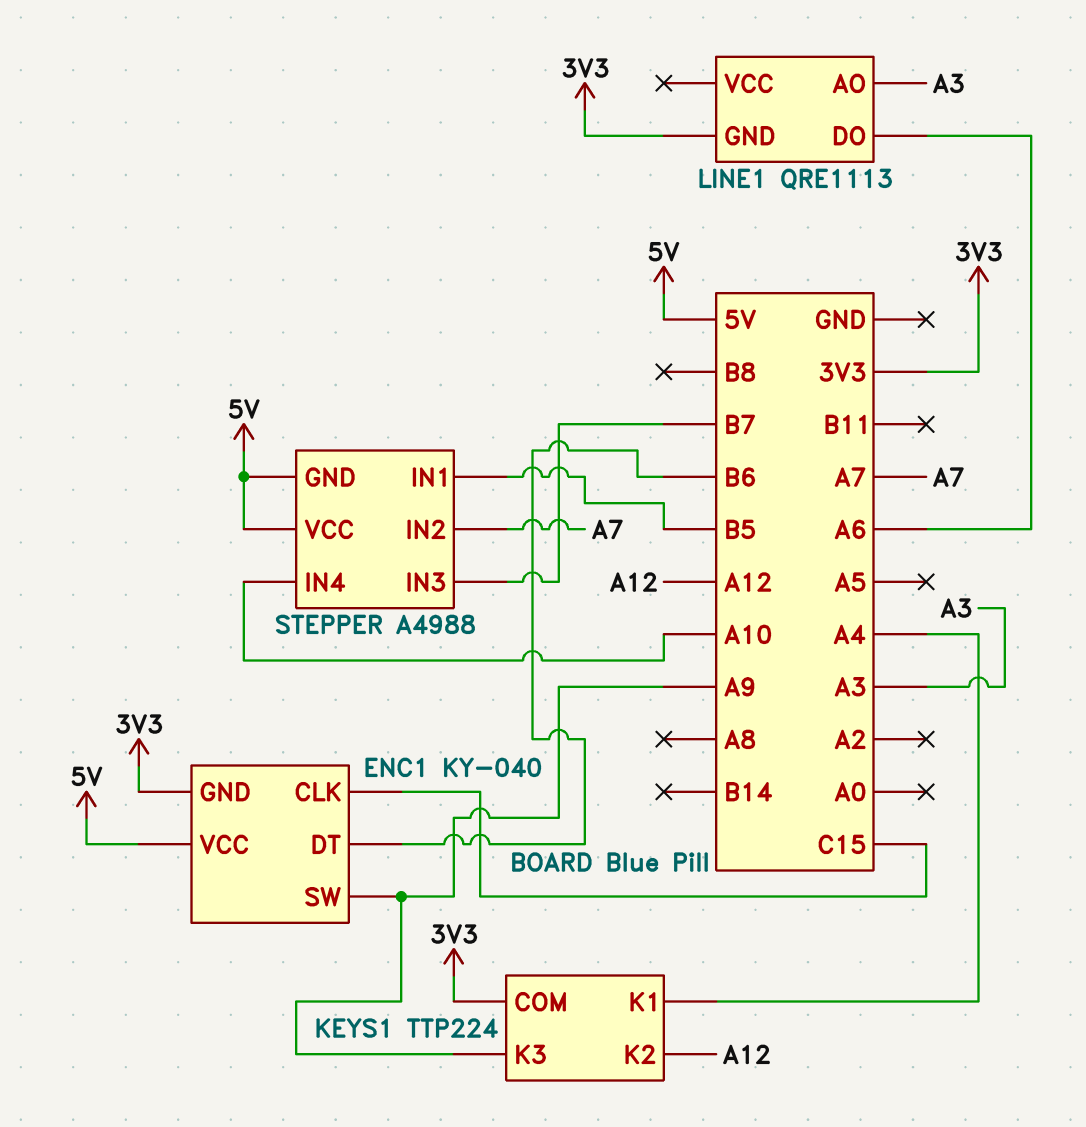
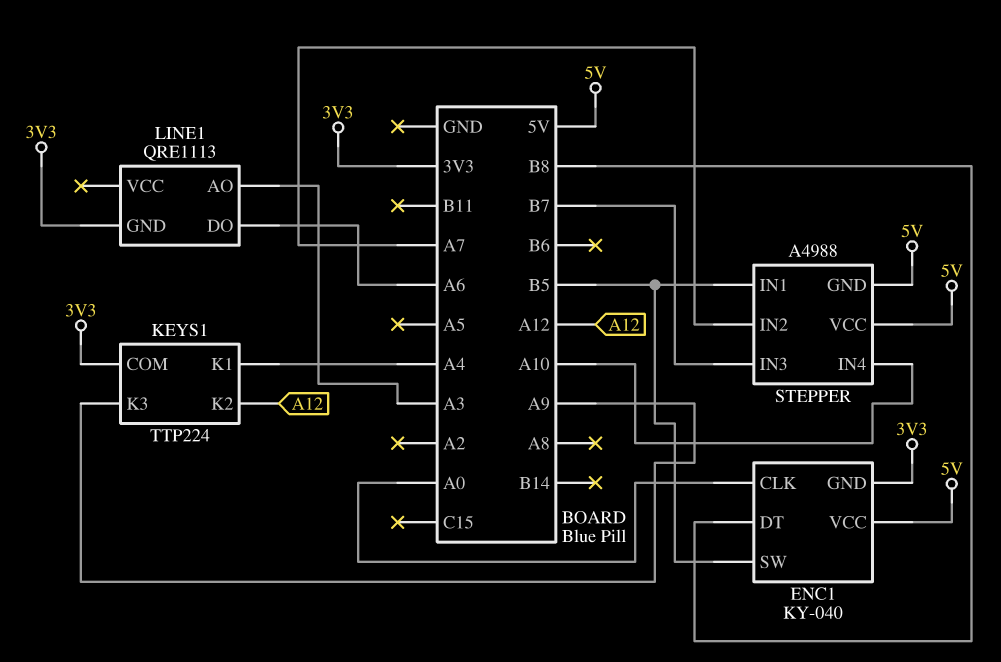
ENC1 pin CLK: C15 -> A0
ENC1 pin DT: B6 -> B8
ENC1 pin SW: A9 -> B5

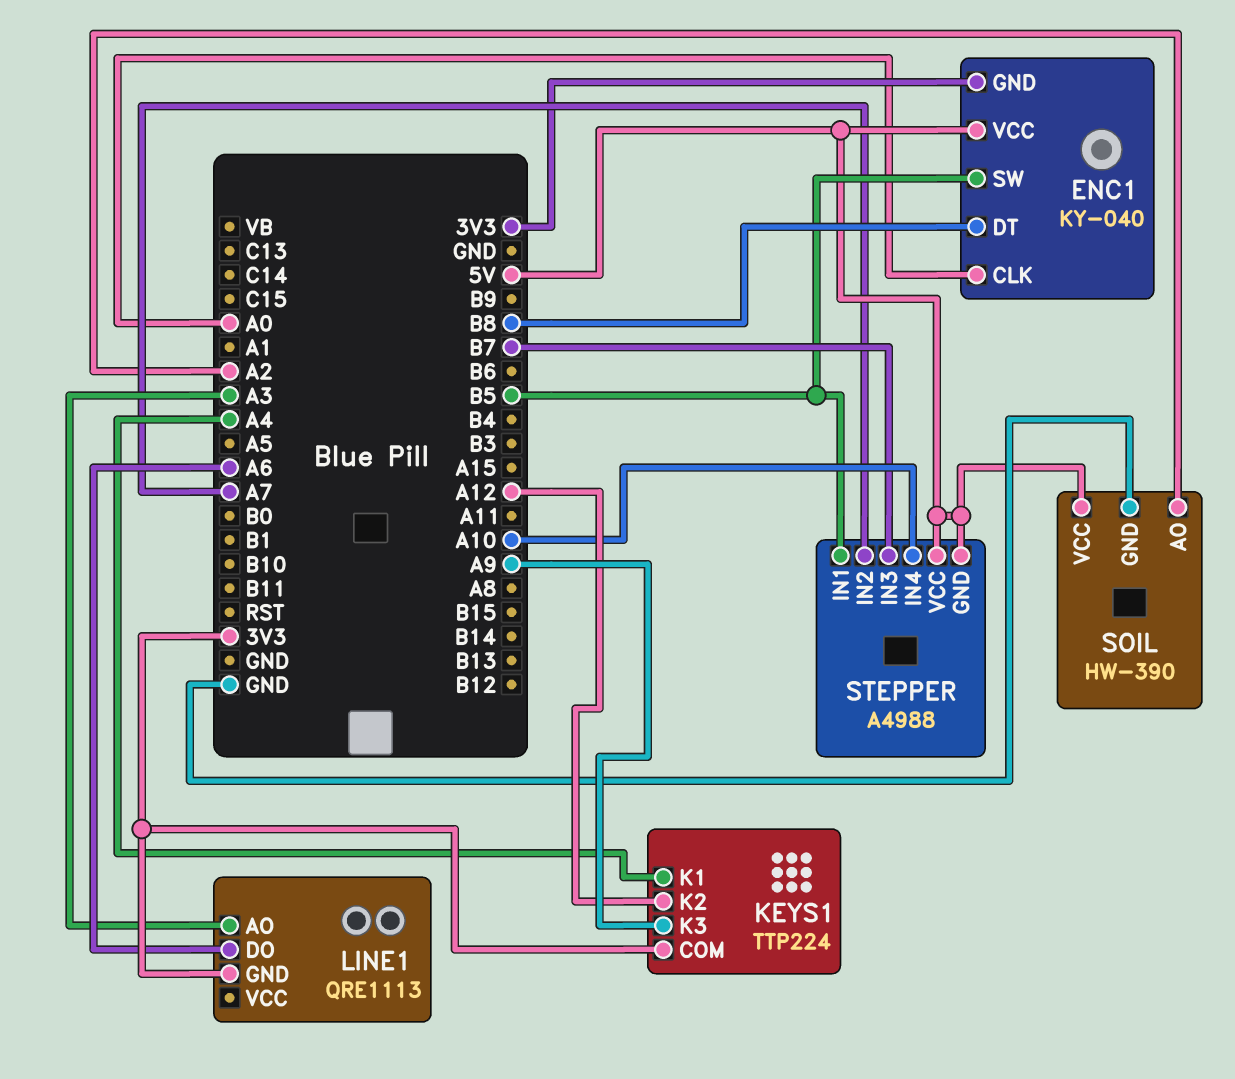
SOIL: none -> HW-390
SOIL pin AO: none -> A2
SOIL pin GND: none -> GND
SOIL pin VCC: none -> 5V

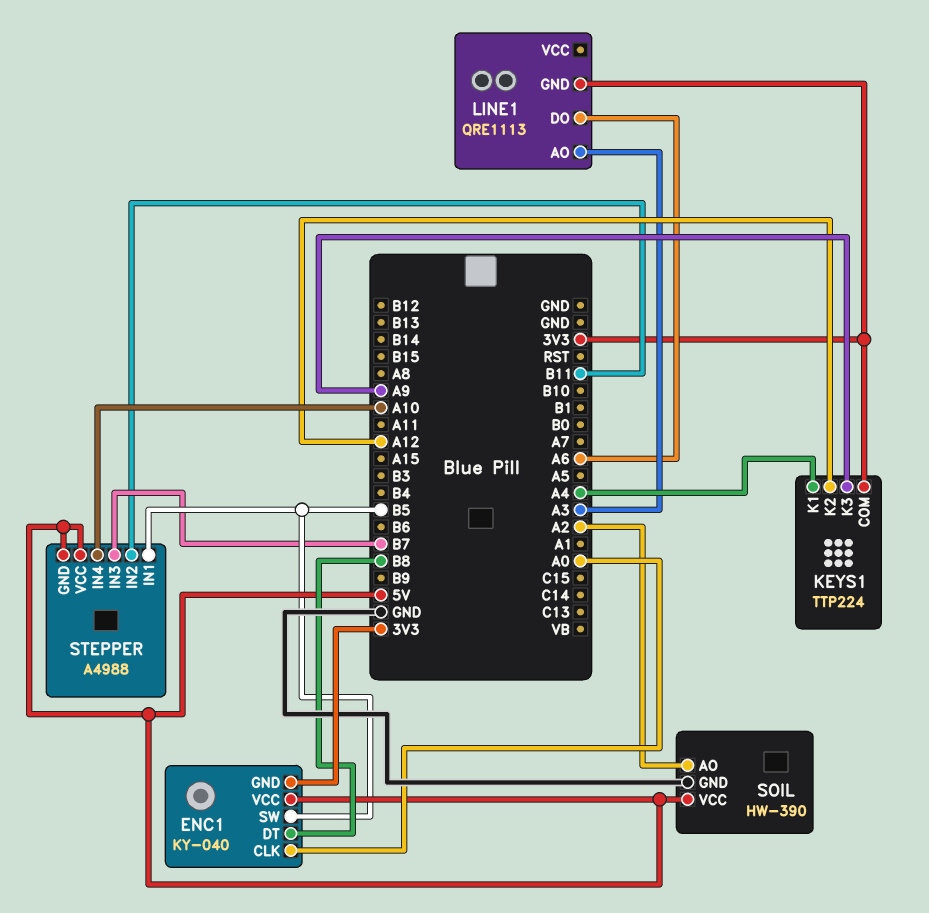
STEPPER pin IN2: A7 -> B11

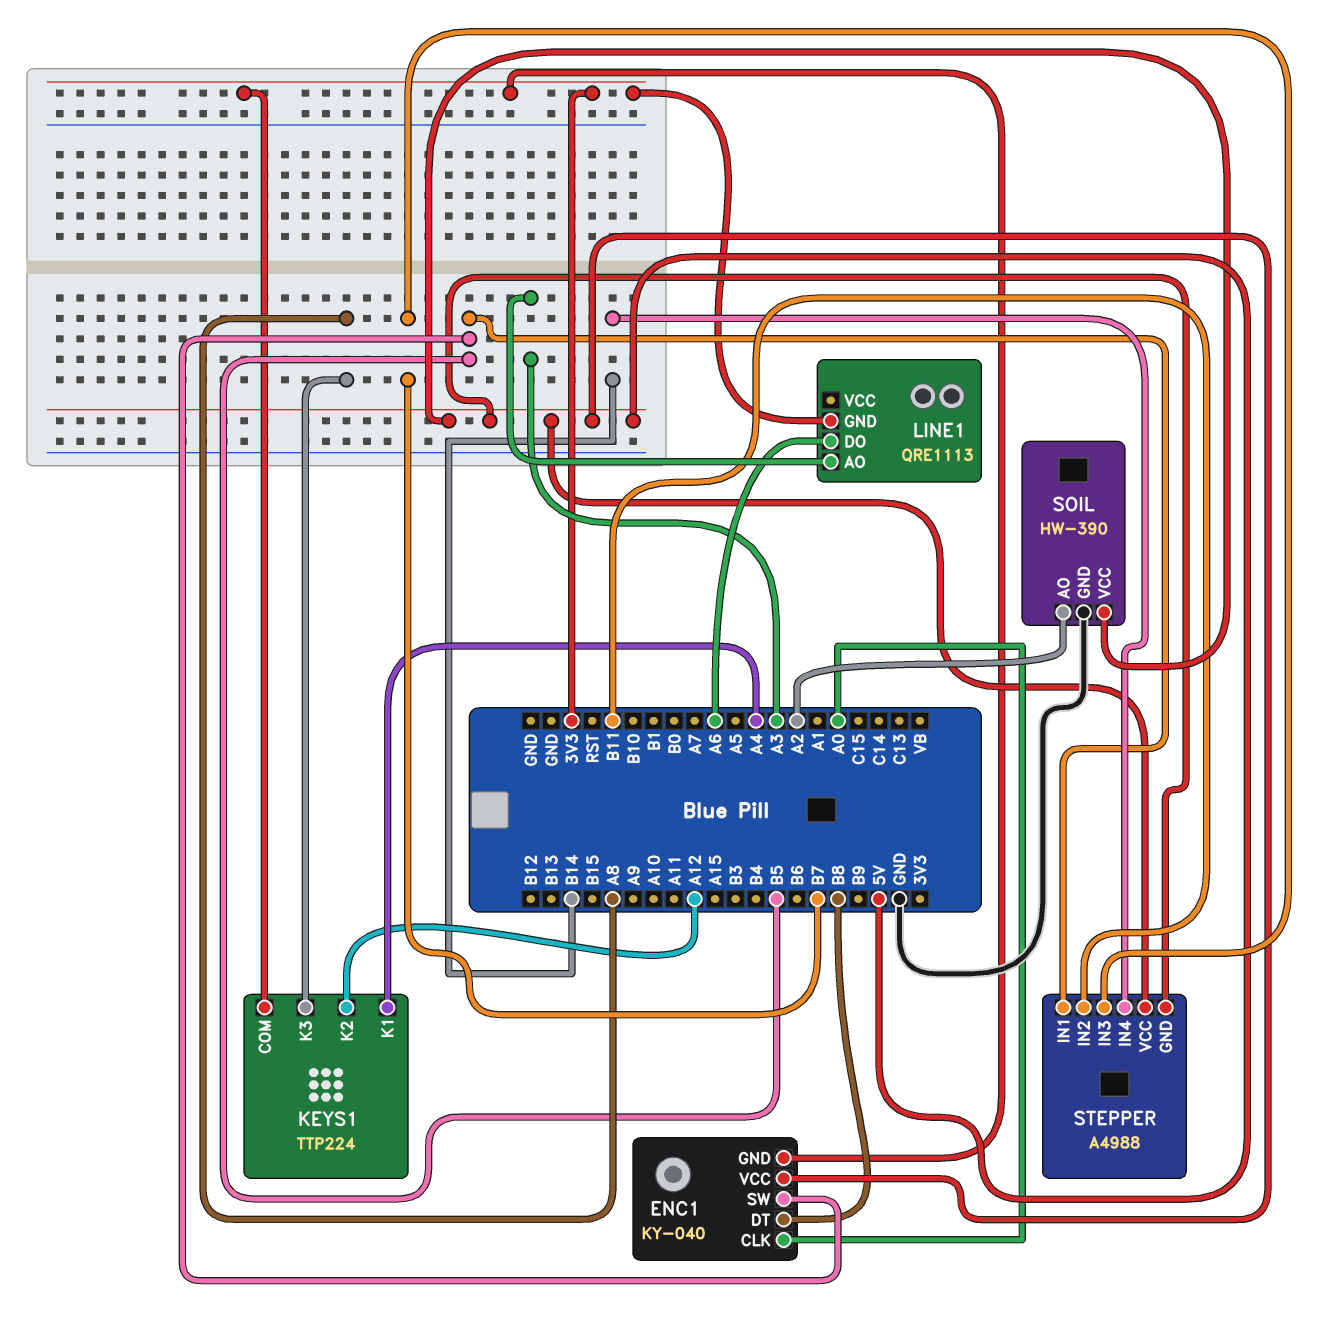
KEYS1 pin K3: A9 -> A8
STEPPER pin IN4: A10 -> B14

